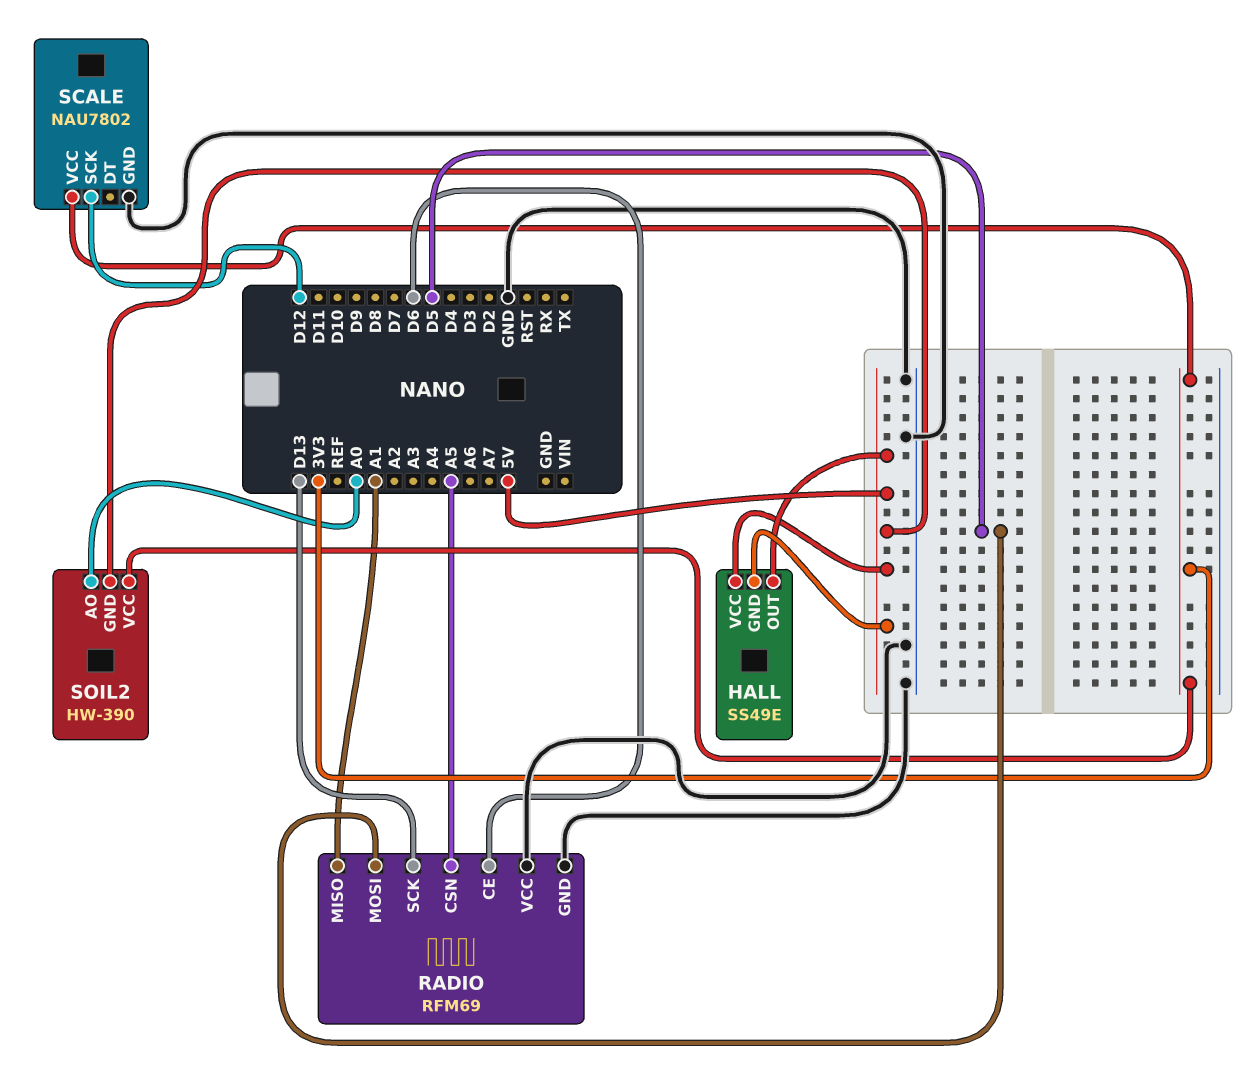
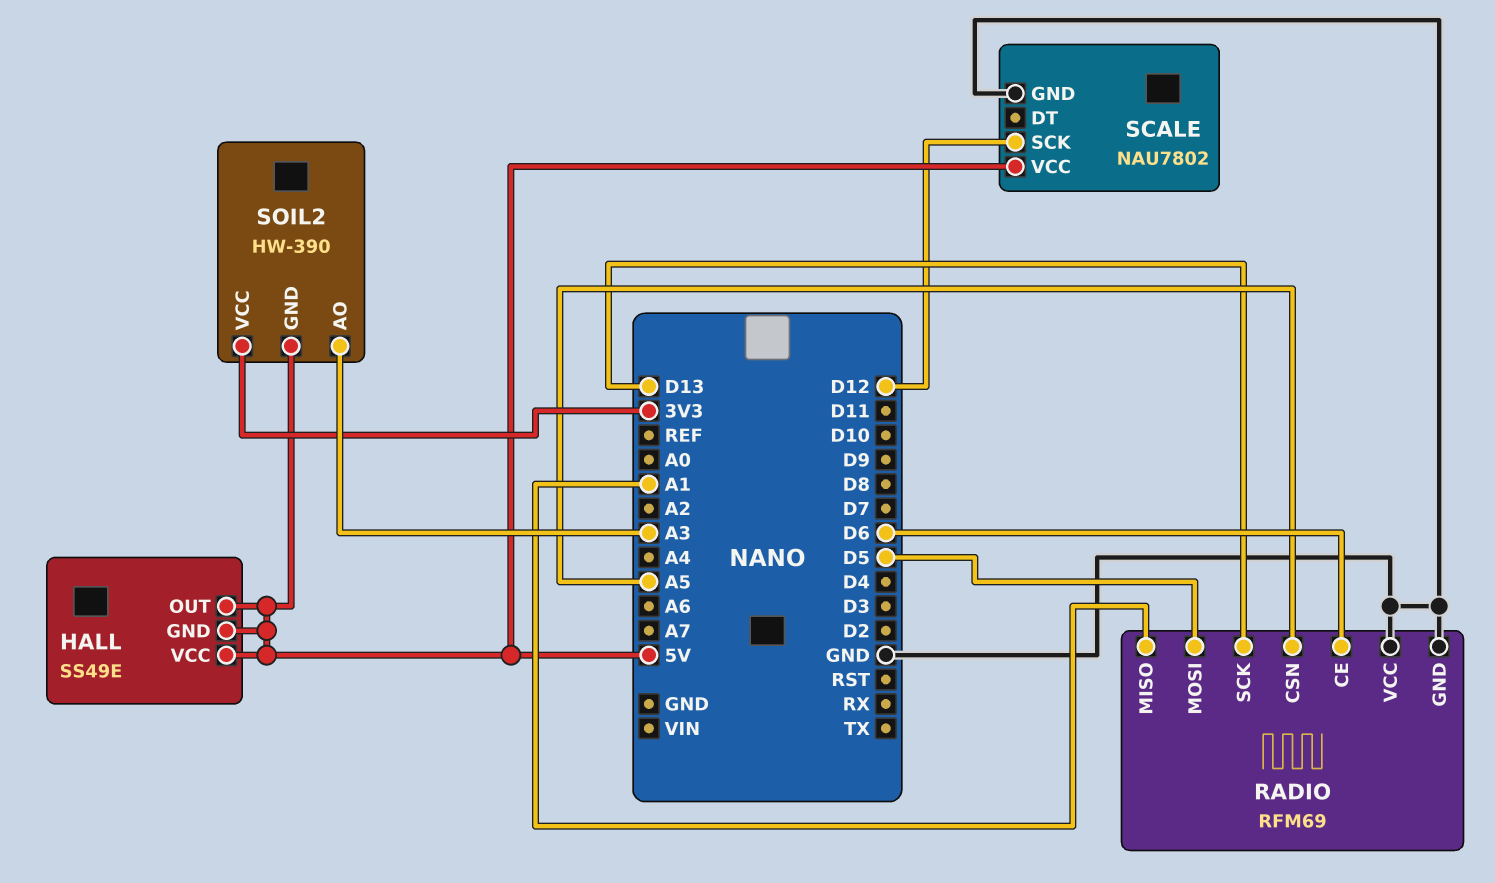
SCALE pin VCC: 3V3 -> 5V
SOIL2 pin AO: A0 -> A3

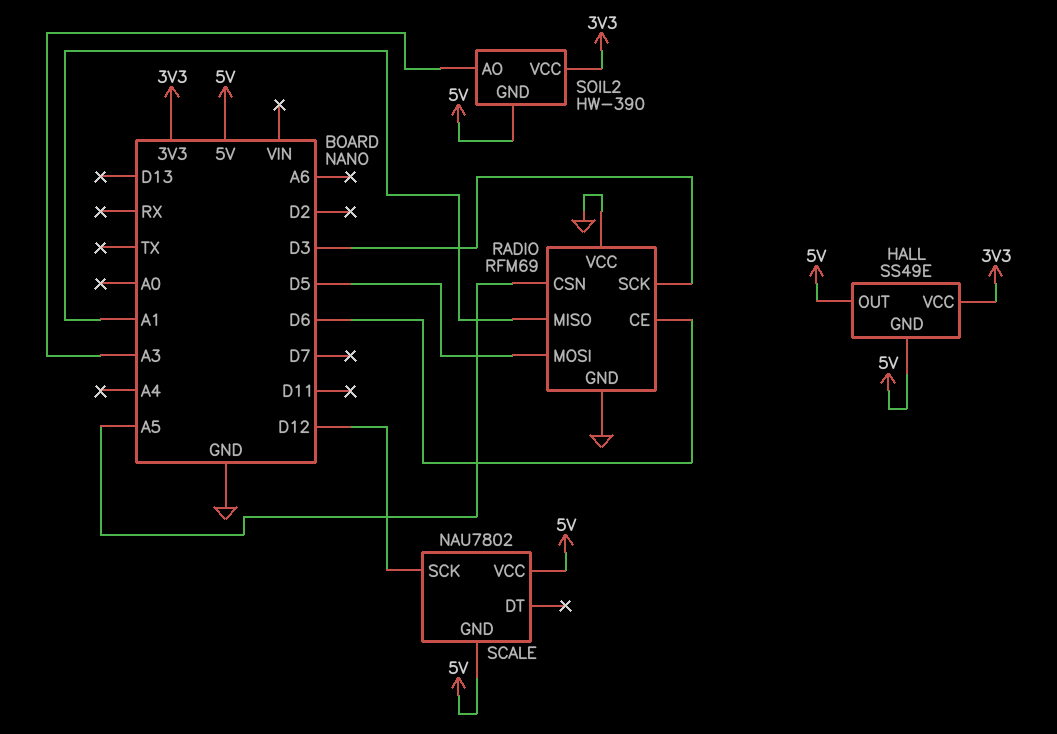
HALL pin VCC: 5V -> 3V3
RADIO pin SCK: D13 -> D3
SCALE pin GND: GND -> 5V

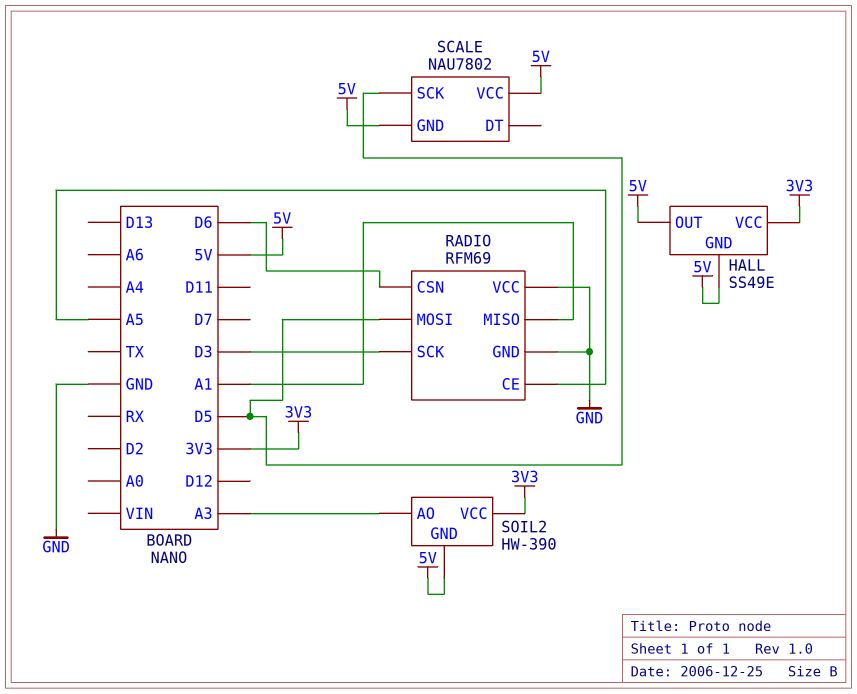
RADIO pin CE: D6 -> A5
RADIO pin CSN: A5 -> D6
SCALE pin SCK: D12 -> D5

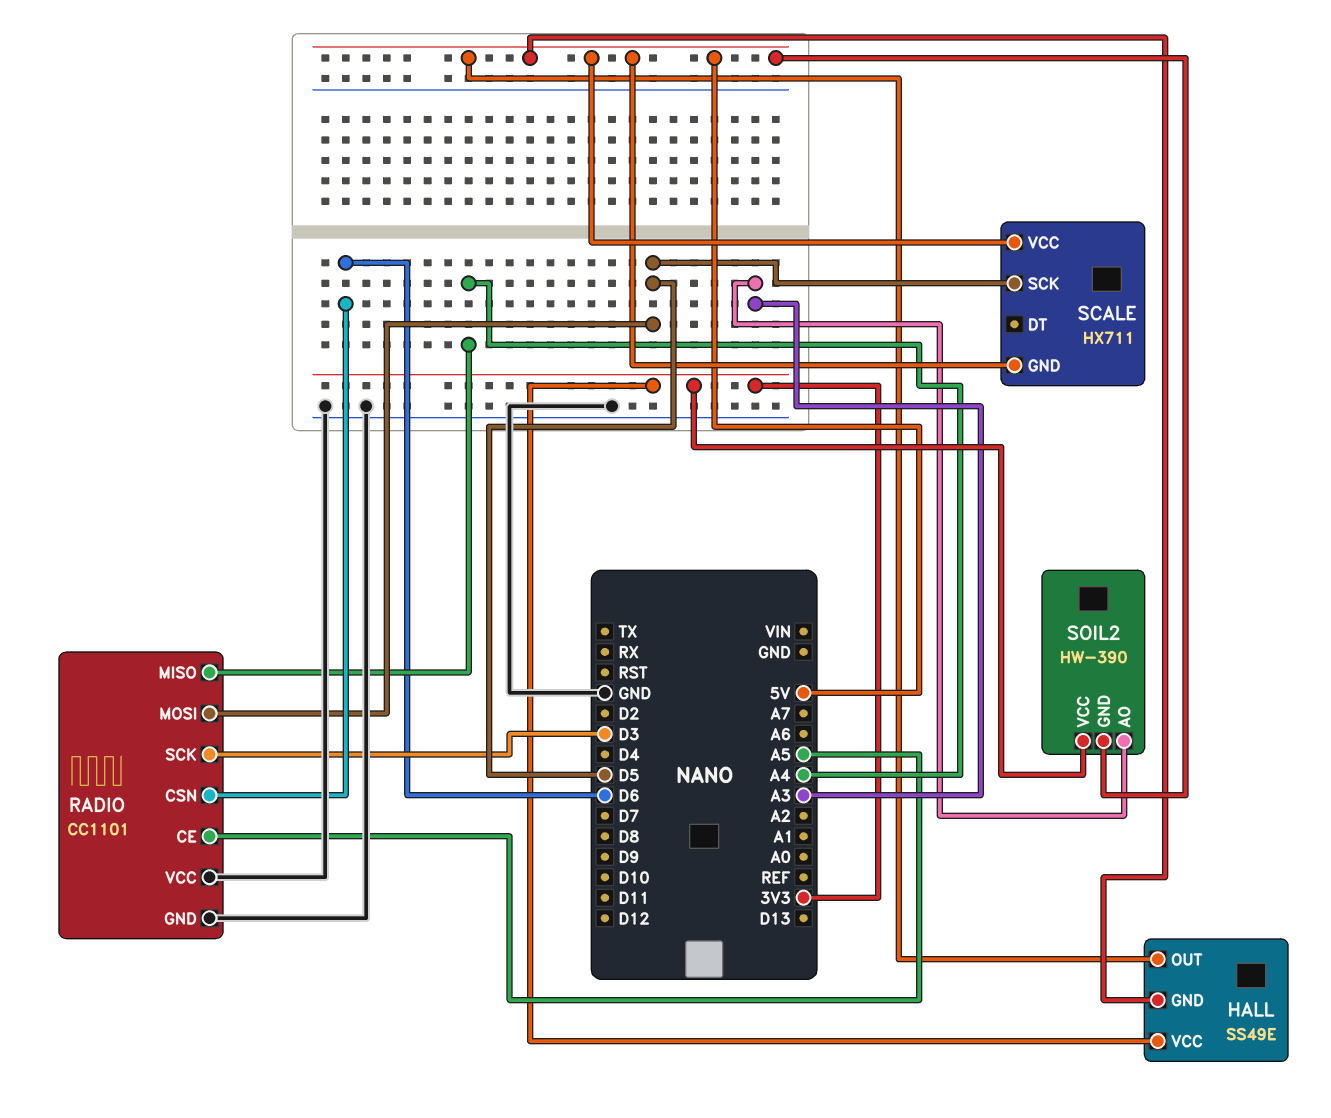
RADIO: RFM69 -> CC1101
RADIO pin MISO: A1 -> A4
SCALE: NAU7802 -> HX711

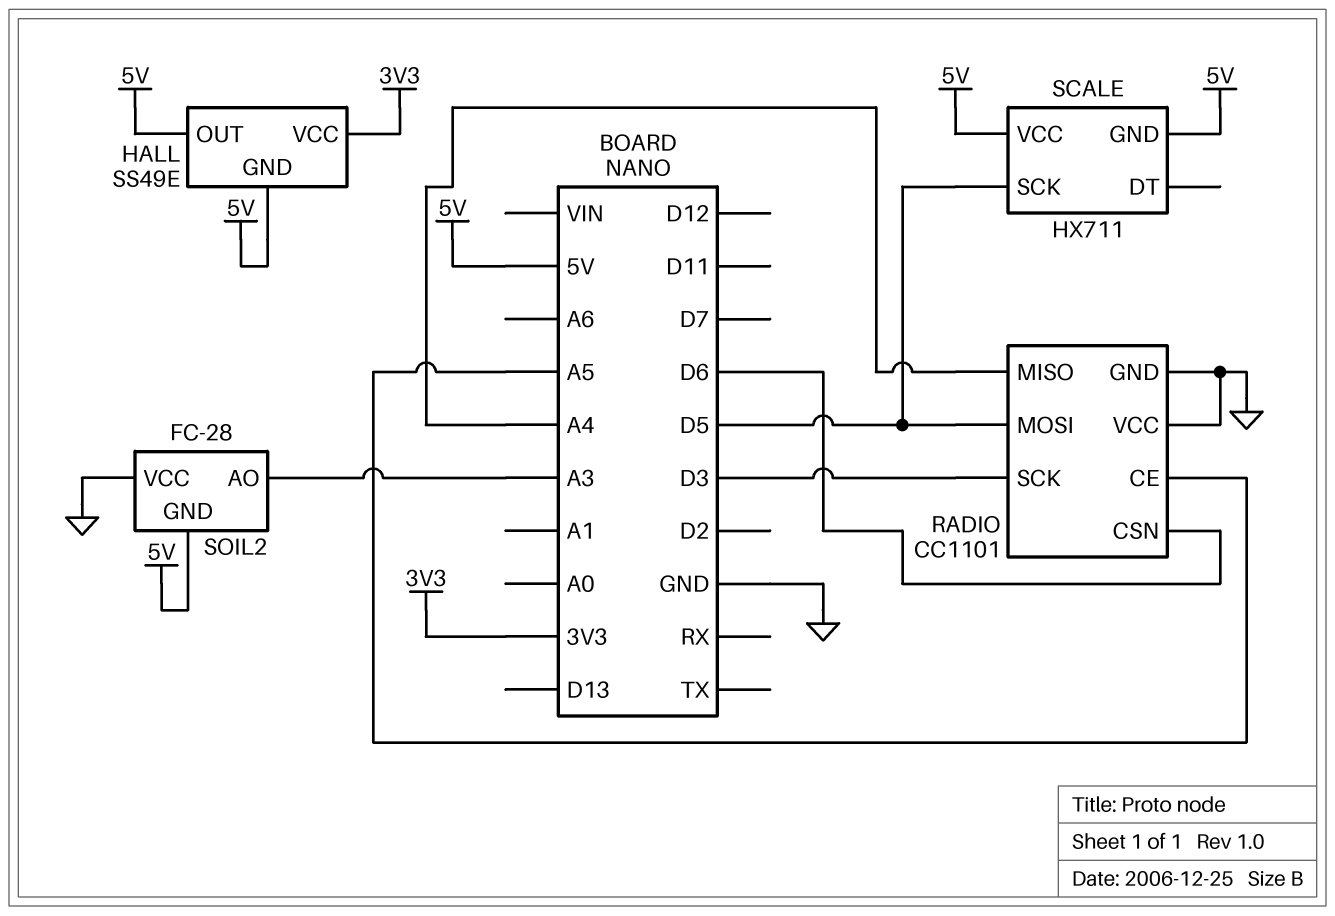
SOIL2: HW-390 -> FC-28
SOIL2 pin VCC: 3V3 -> GND

